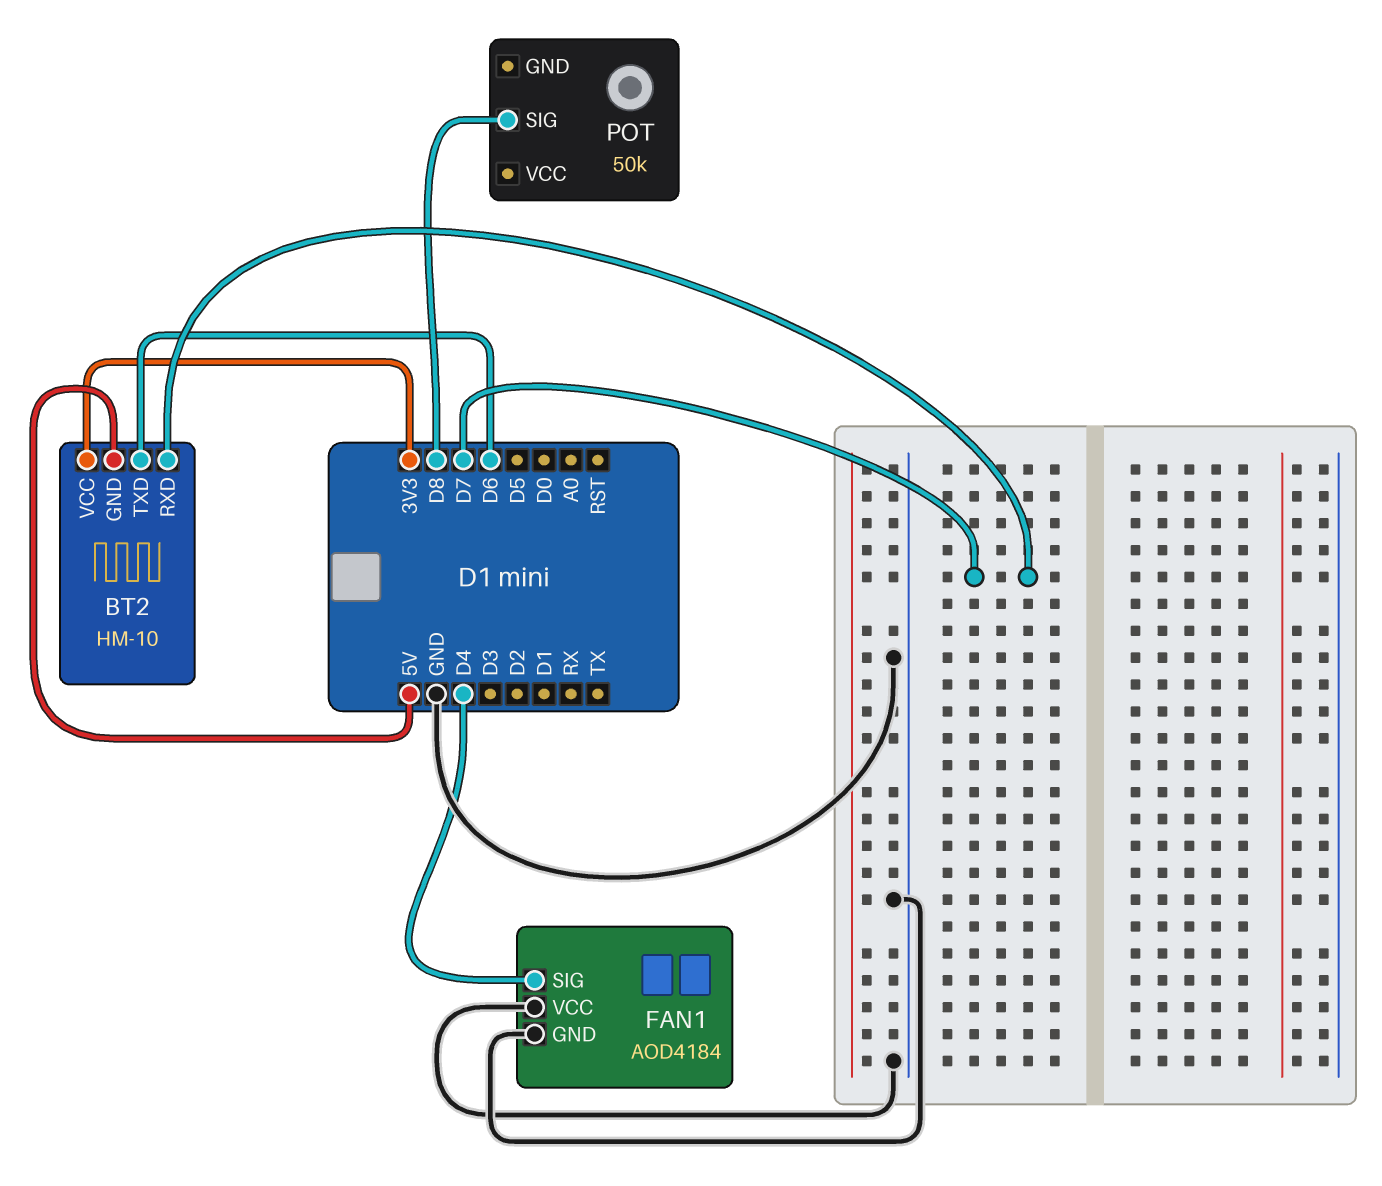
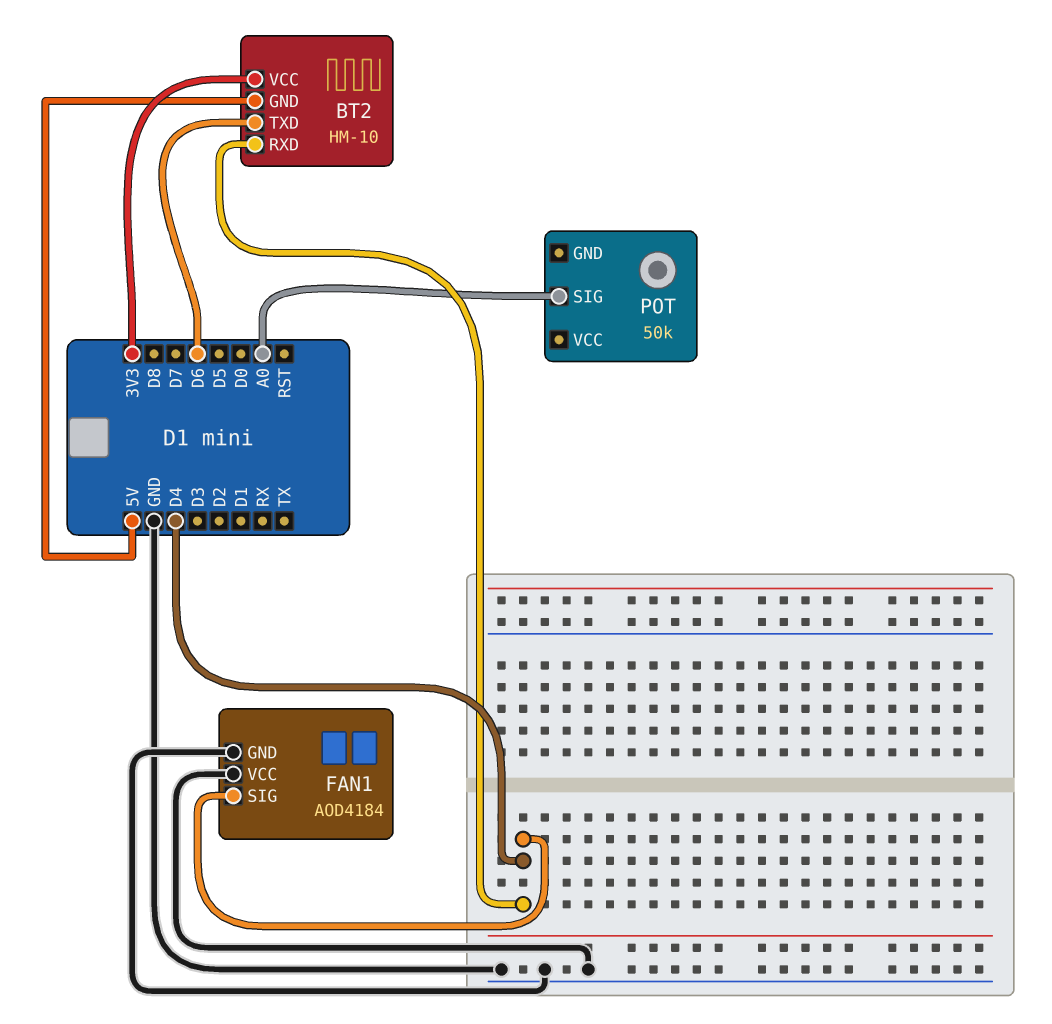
BT2 pin RXD: D7 -> D4
POT pin SIG: D8 -> A0

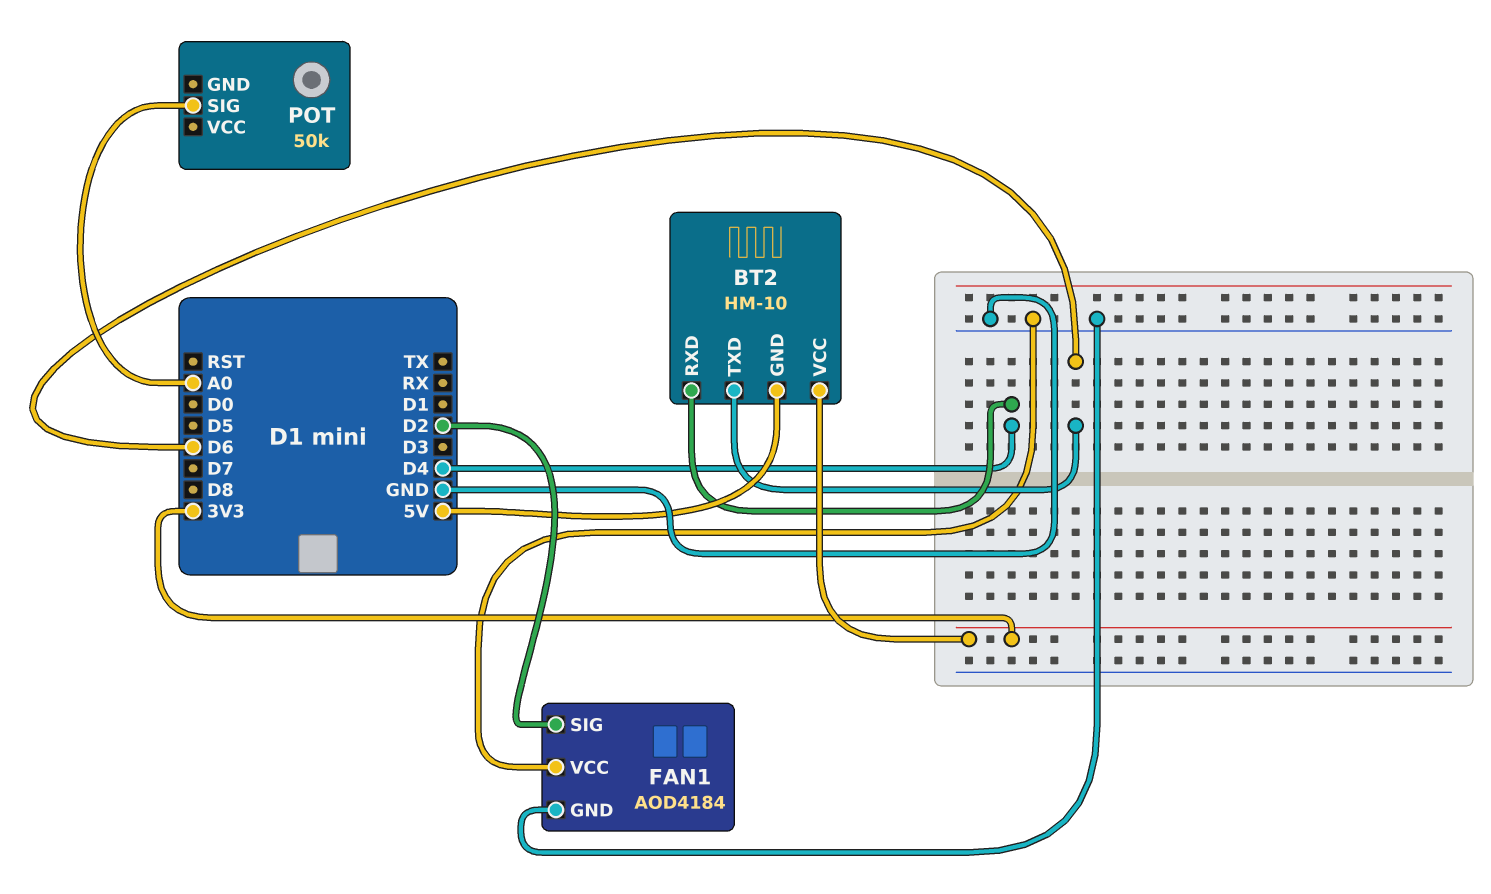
FAN1 pin SIG: D4 -> D2

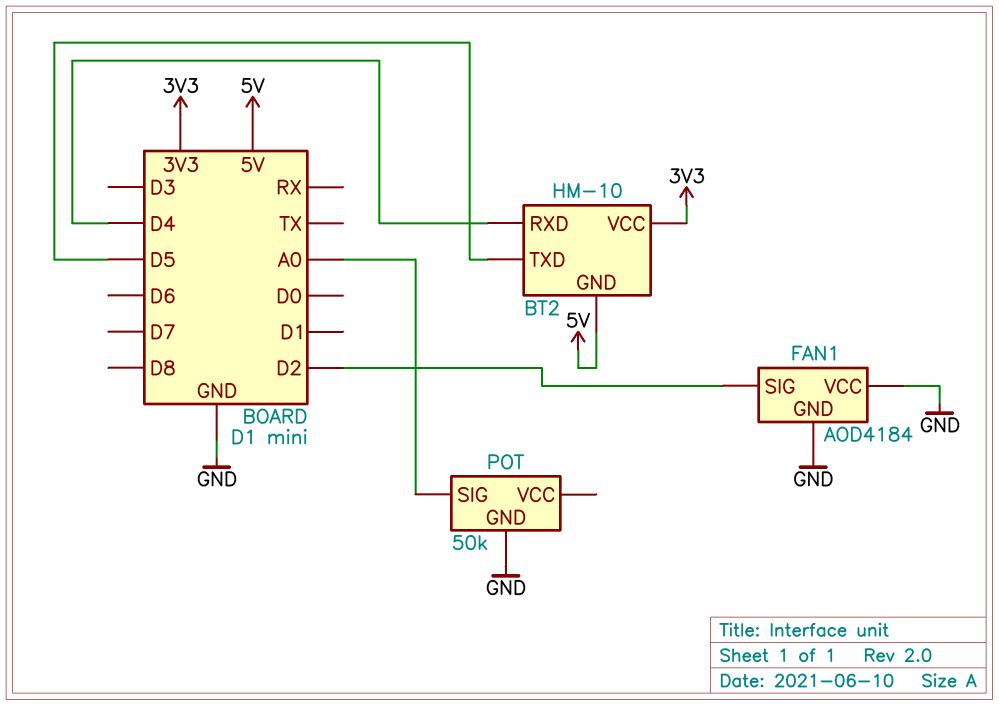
BT2 pin TXD: D6 -> D5
POT pin GND: none -> GND

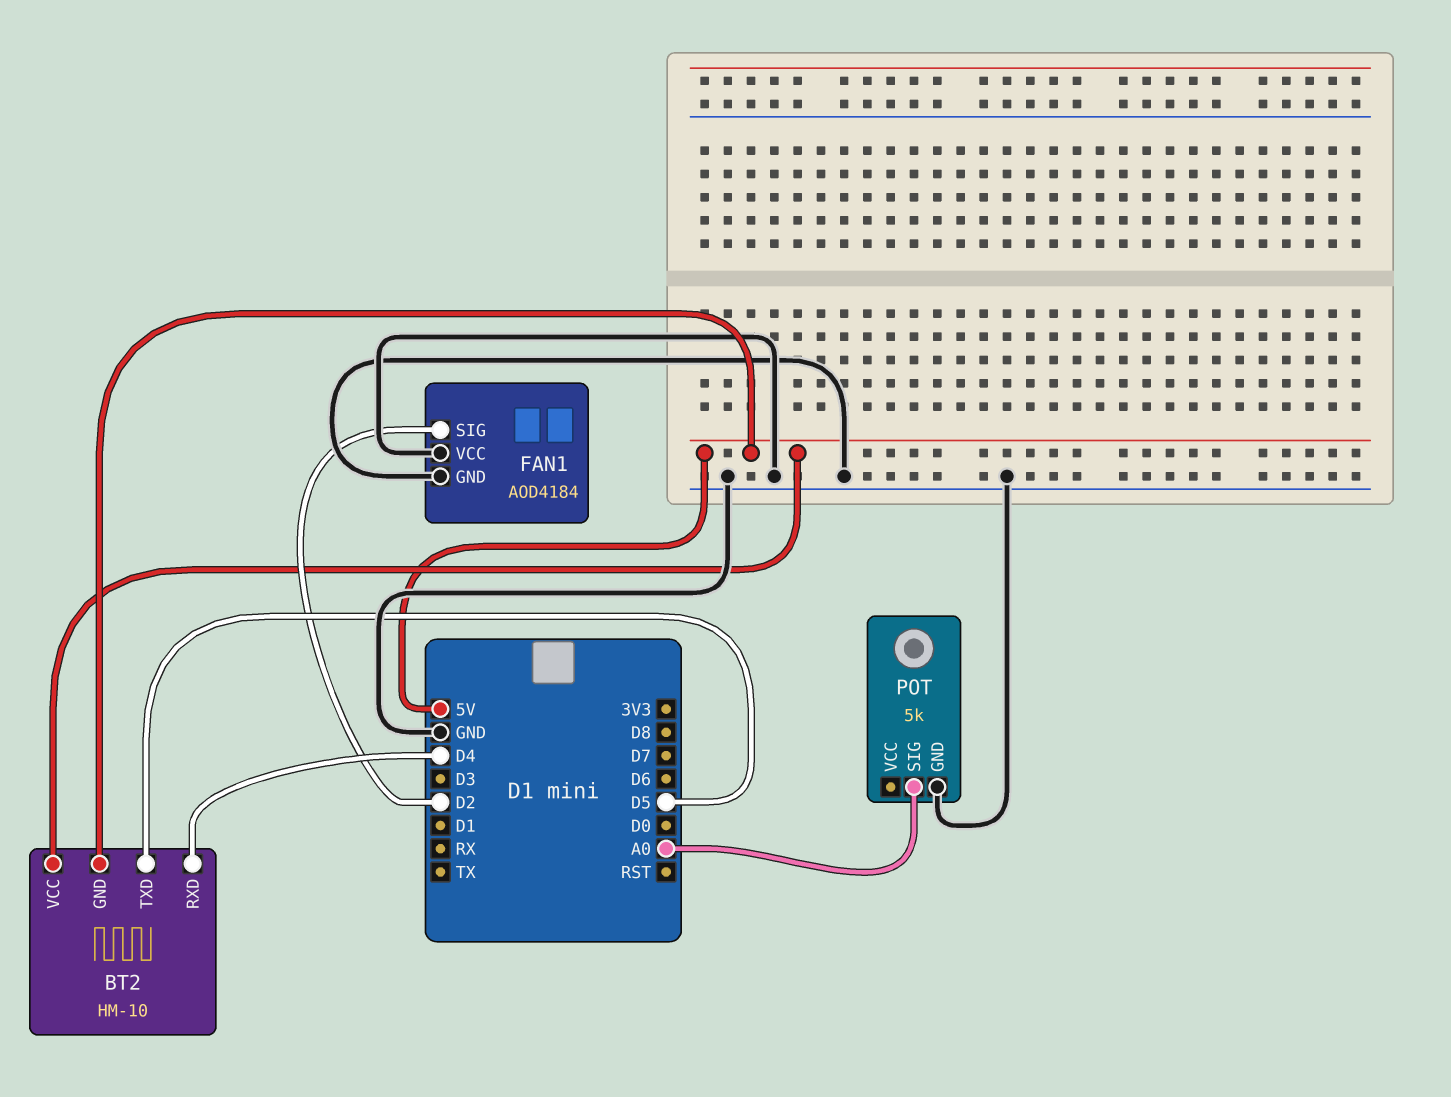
BT2 pin VCC: 3V3 -> 5V
POT: 50k -> 5k

